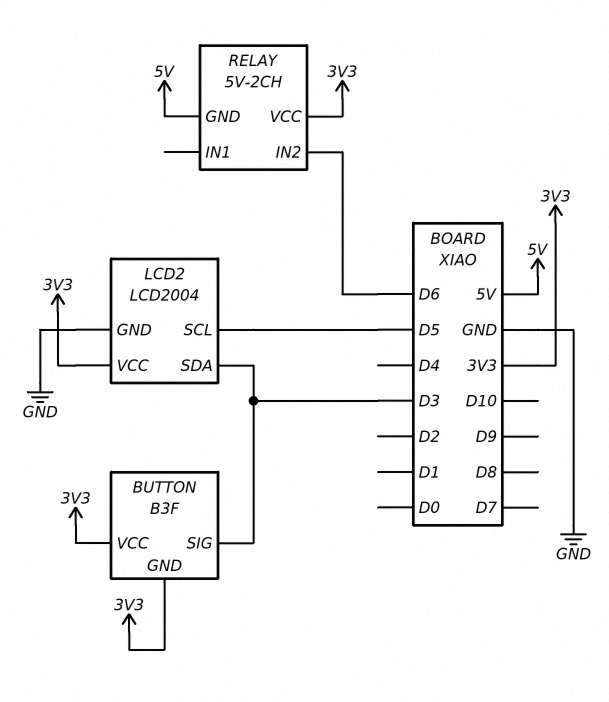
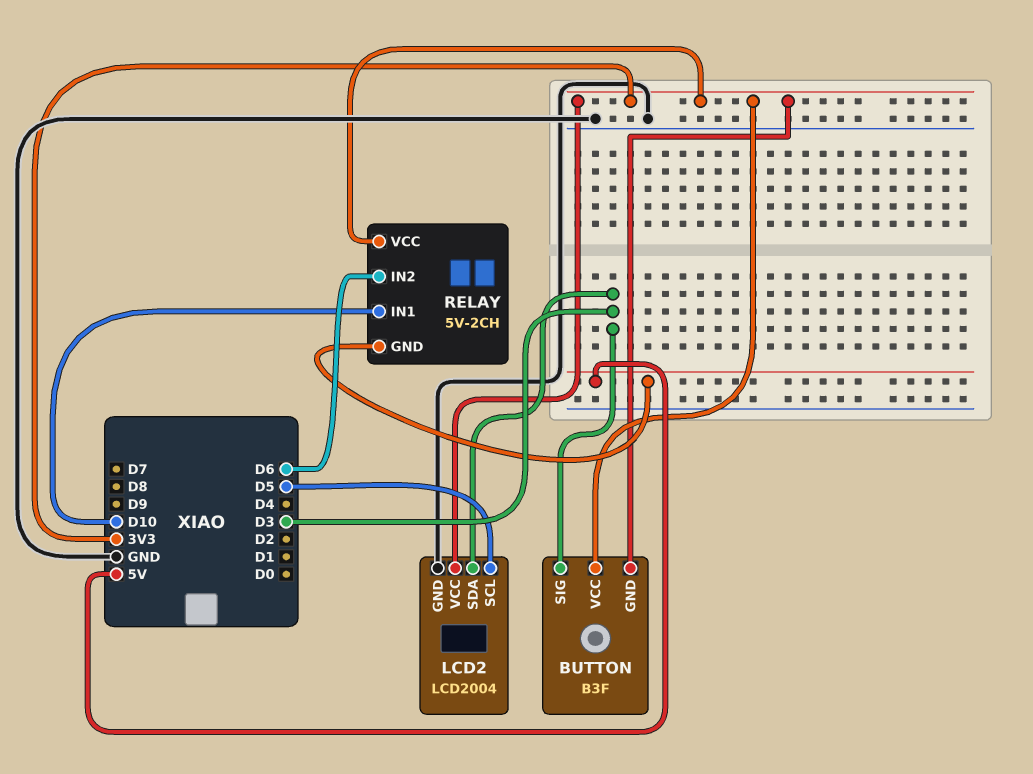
RELAY pin IN1: none -> D10

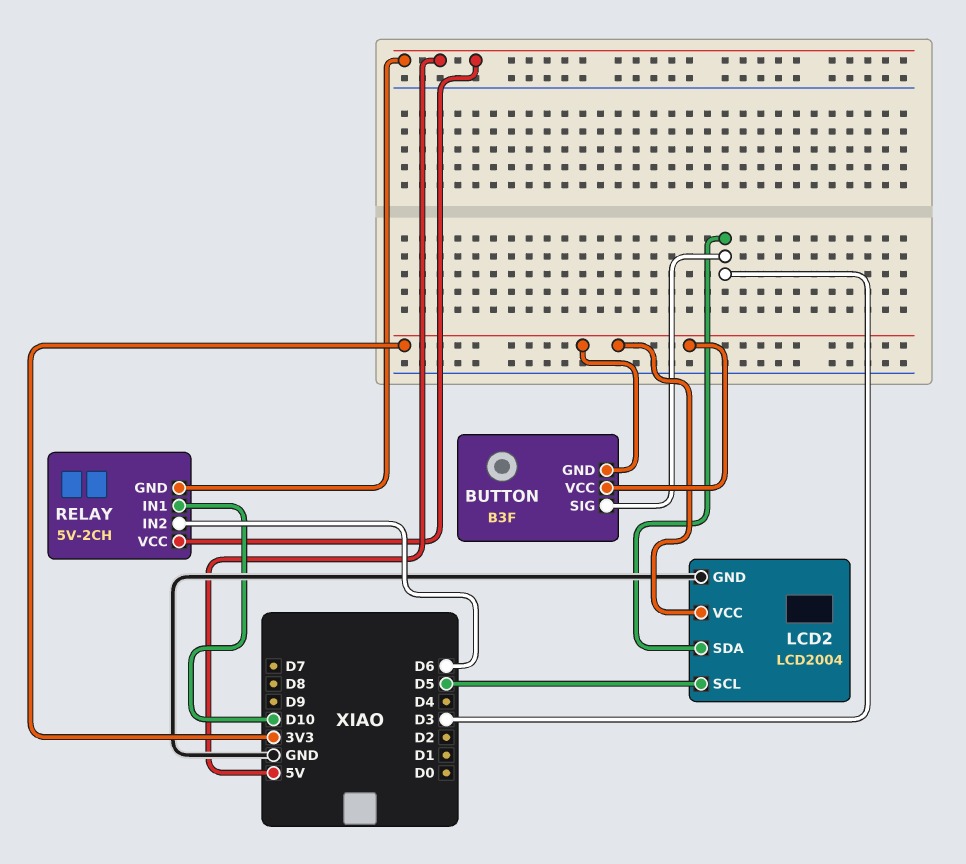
RELAY pin VCC: 3V3 -> 5V

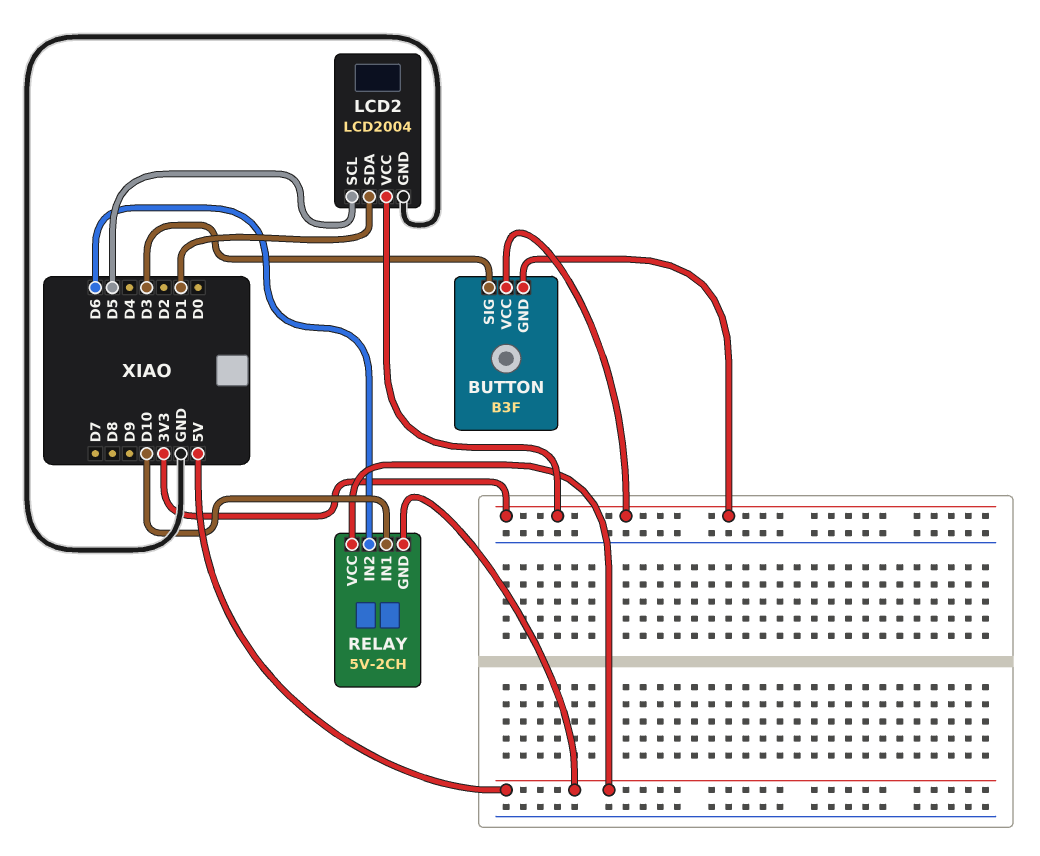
LCD2 pin SDA: D3 -> D1

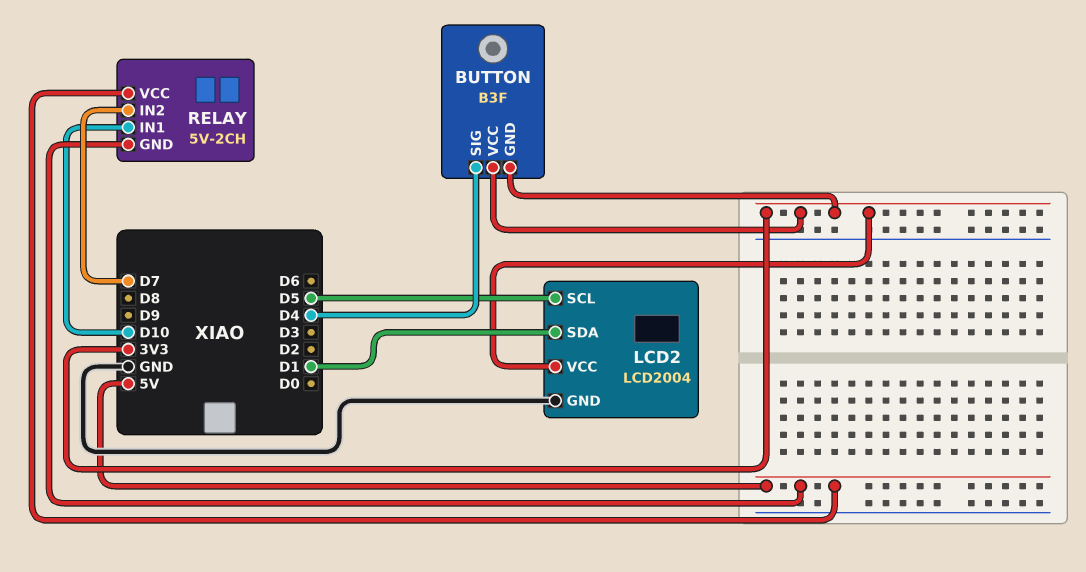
BUTTON pin SIG: D3 -> D4
RELAY pin IN2: D6 -> D7

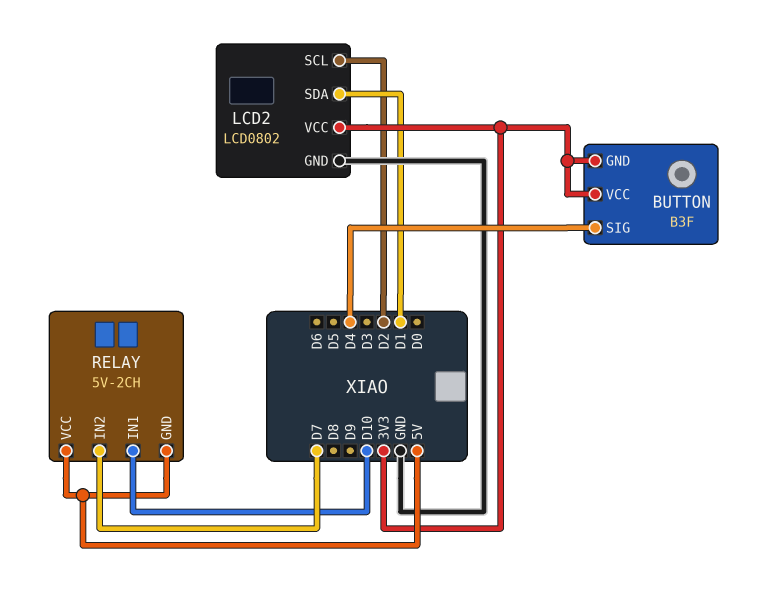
LCD2: LCD2004 -> LCD0802
LCD2 pin SCL: D5 -> D2

